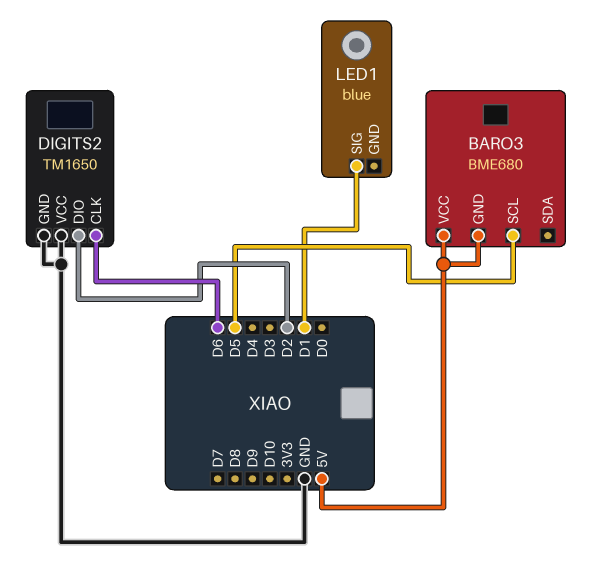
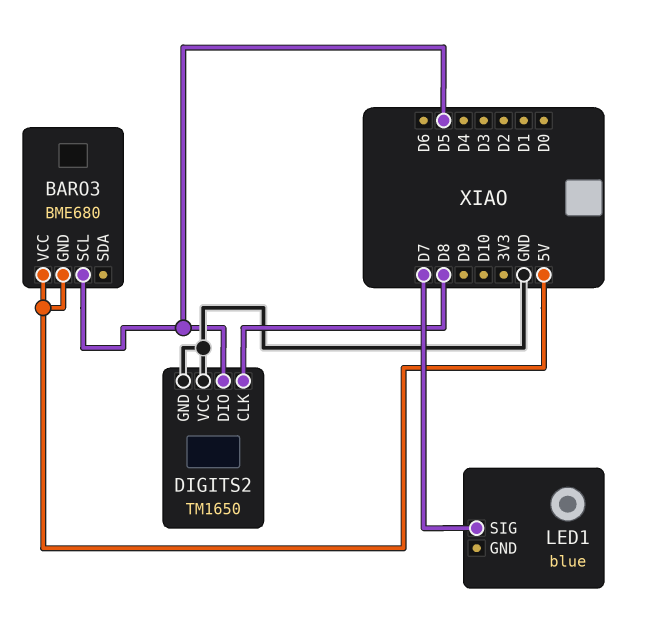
DIGITS2 pin CLK: D6 -> D8
DIGITS2 pin DIO: D2 -> D5
LED1 pin SIG: D1 -> D7

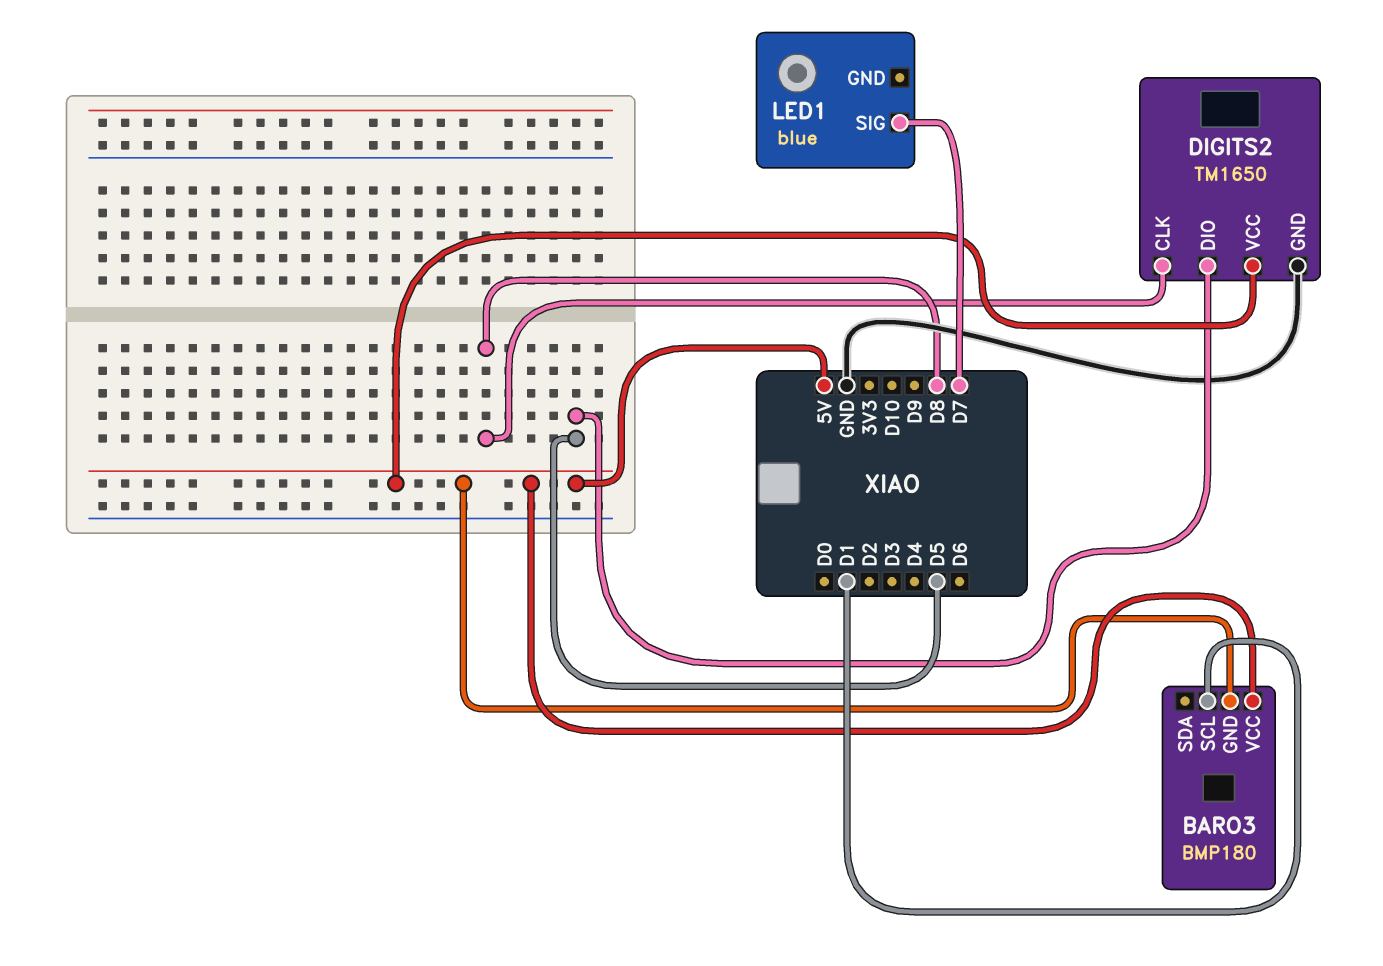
BARO3: BME680 -> BMP180
BARO3 pin SCL: D5 -> D1
DIGITS2 pin VCC: GND -> 5V

